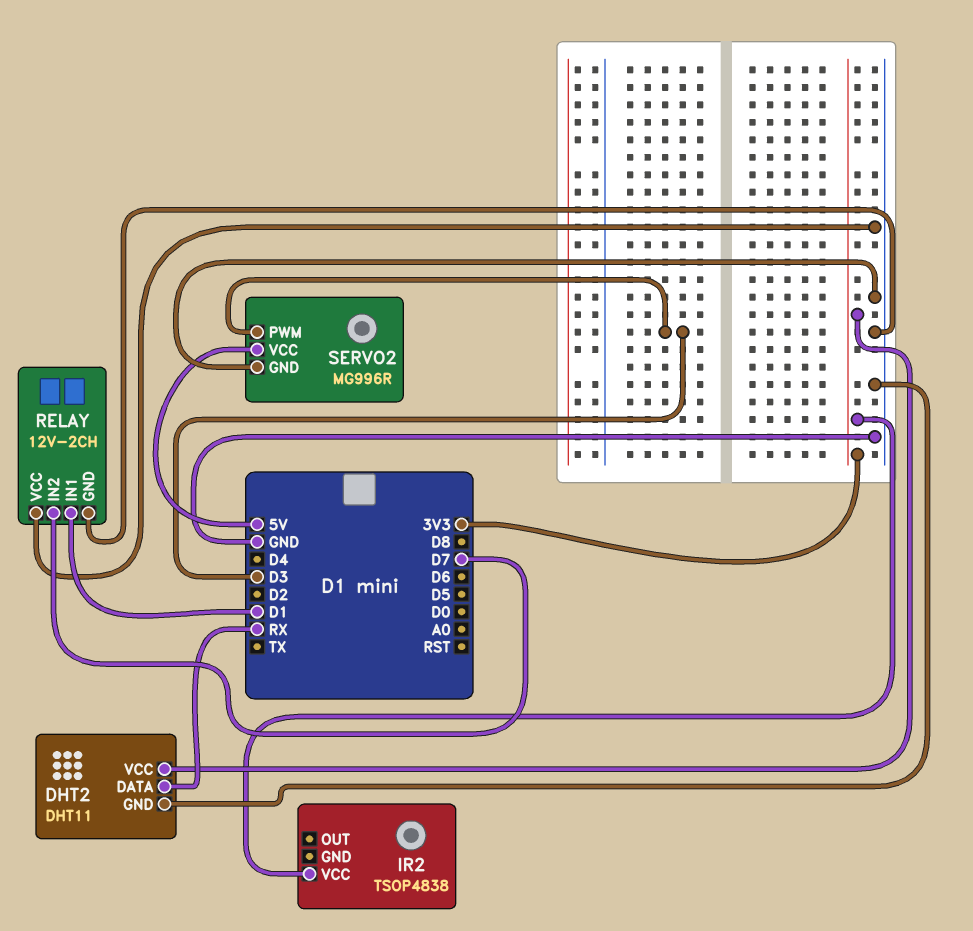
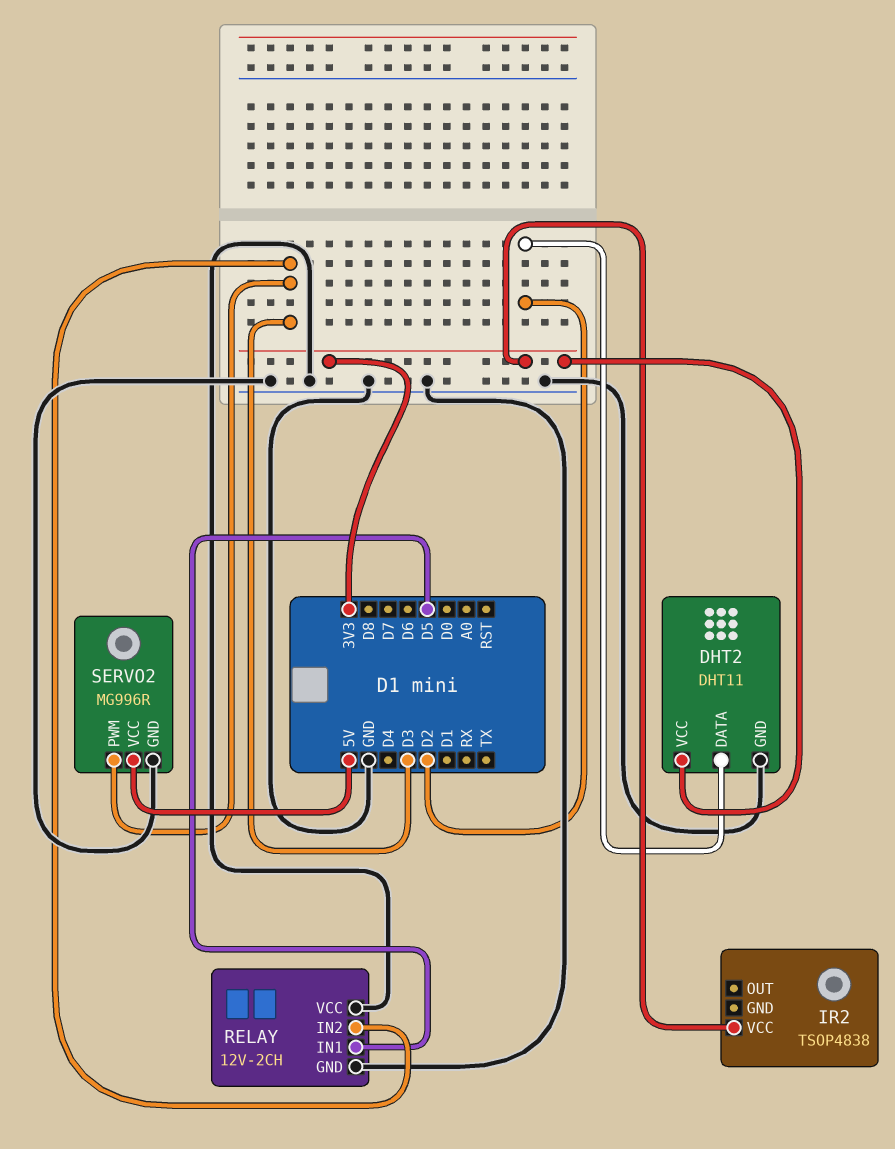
DHT2 pin DATA: RX -> D2
RELAY pin IN1: D1 -> D5
RELAY pin IN2: D7 -> D3

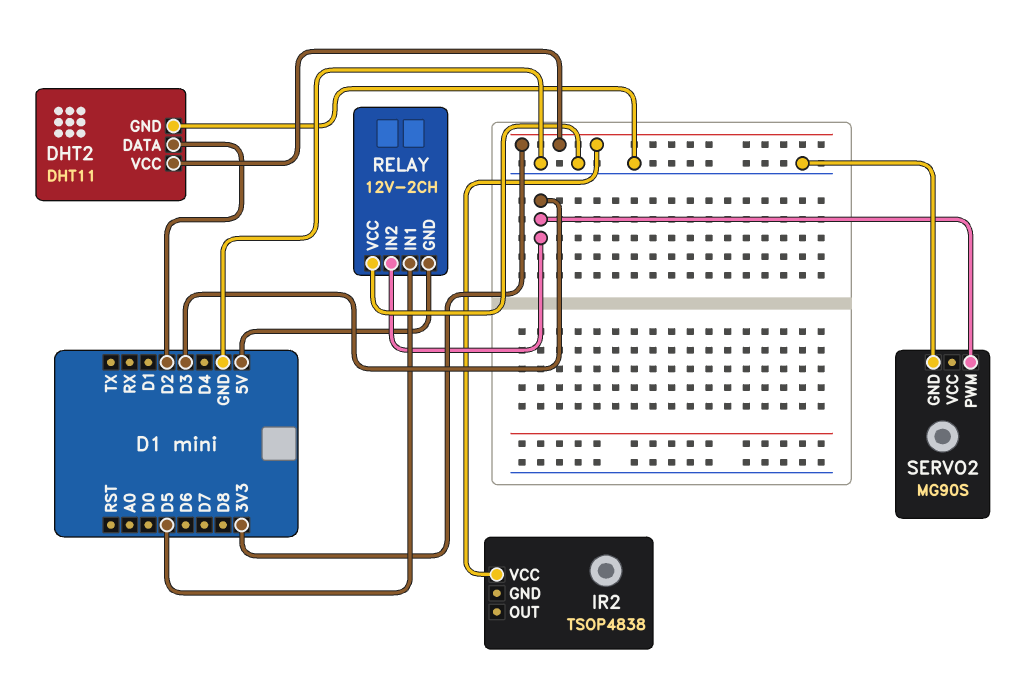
RELAY pin GND: GND -> 5V
SERVO2: MG996R -> MG90S
SERVO2 pin VCC: 5V -> none

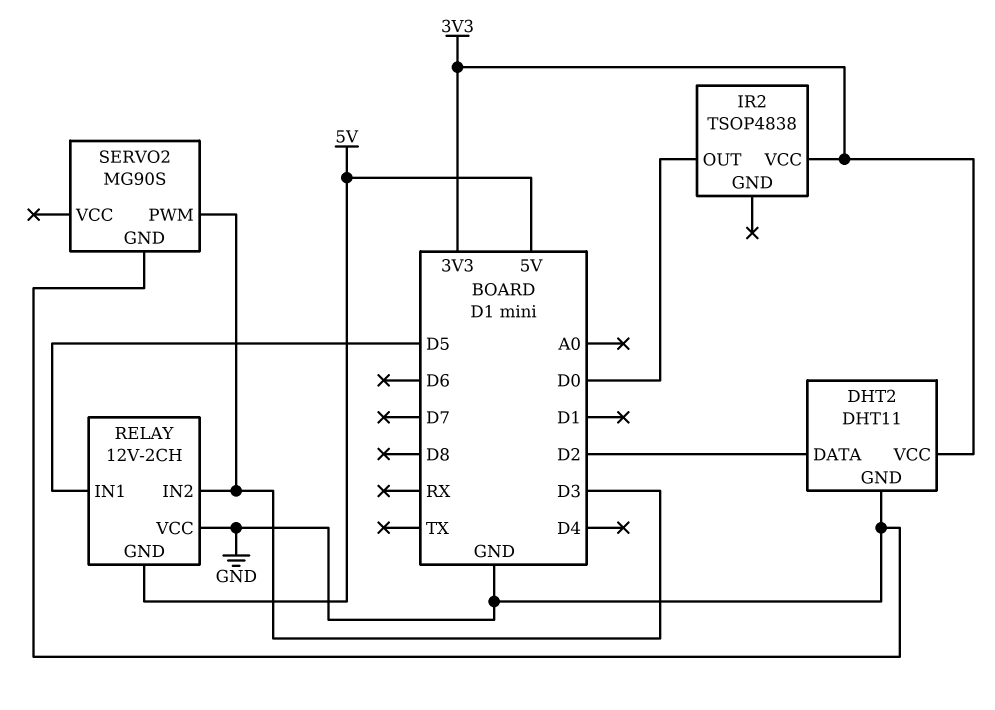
IR2 pin OUT: none -> D0

